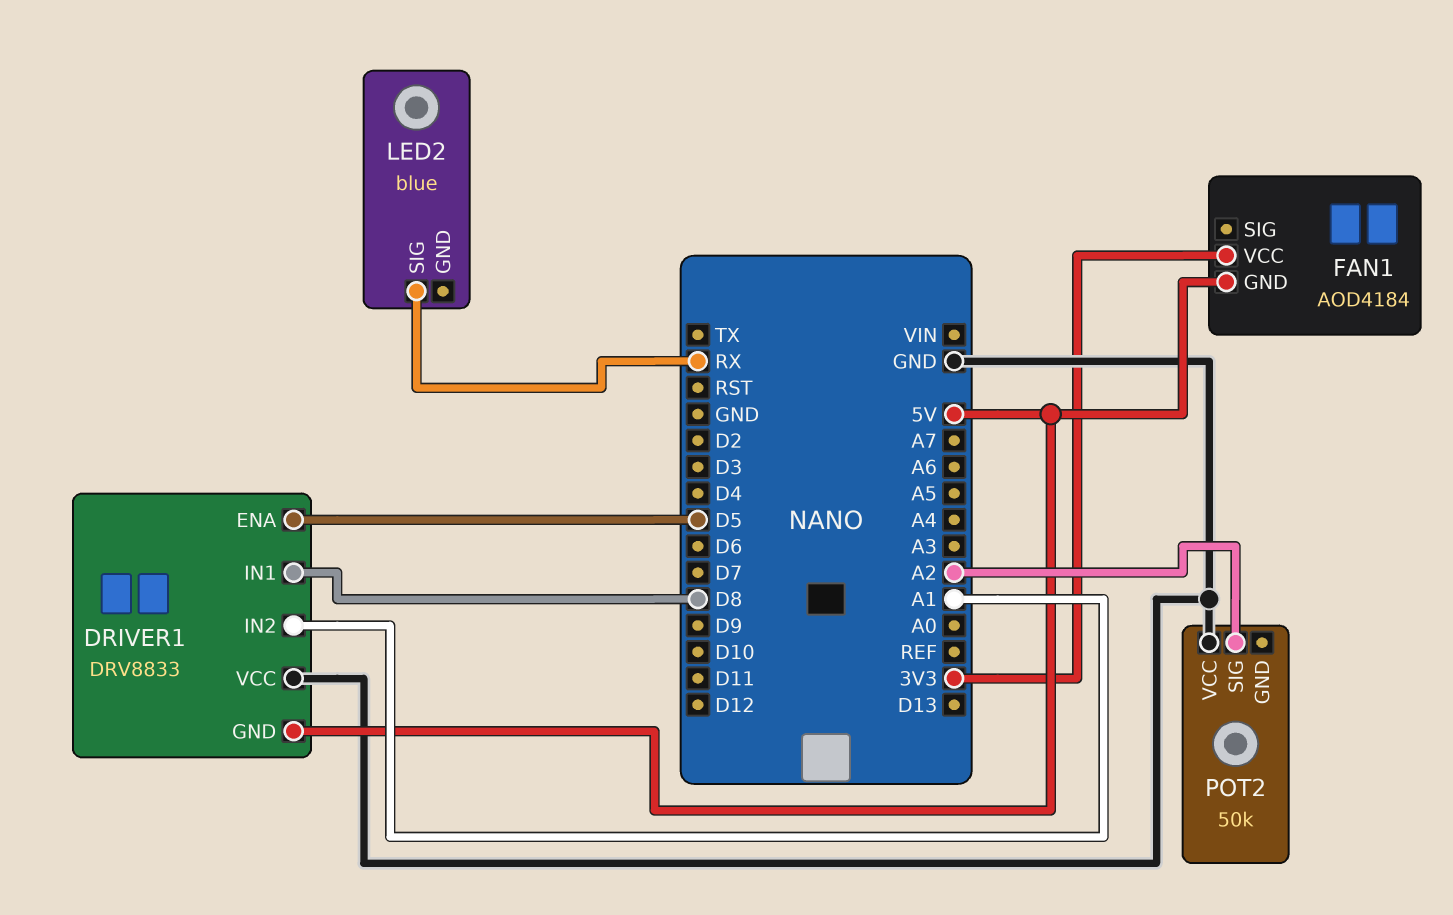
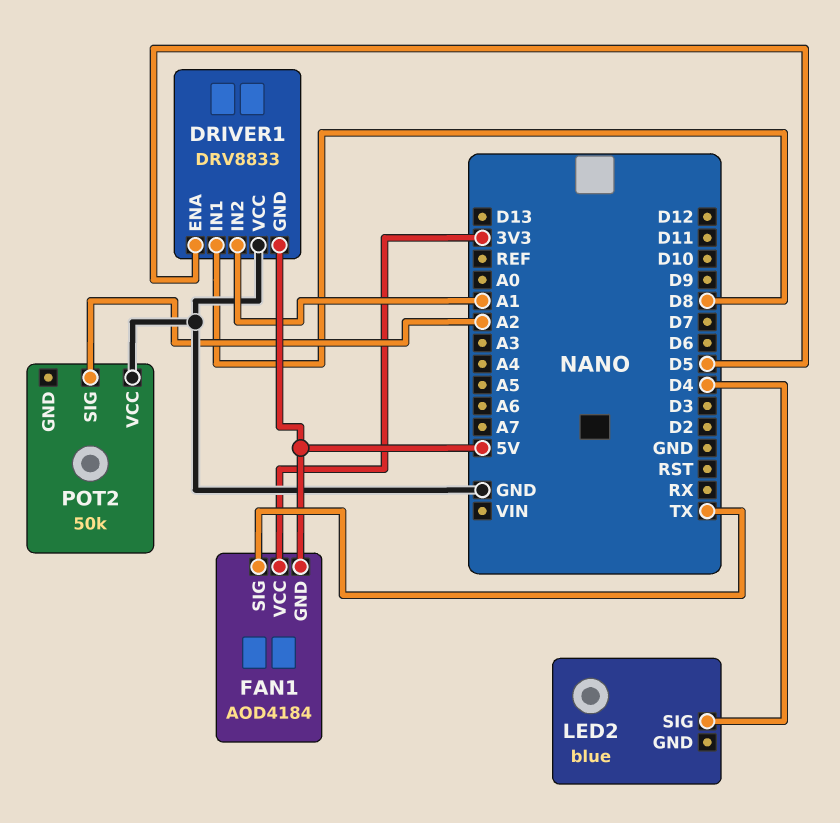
FAN1 pin SIG: none -> TX
LED2 pin SIG: RX -> D4

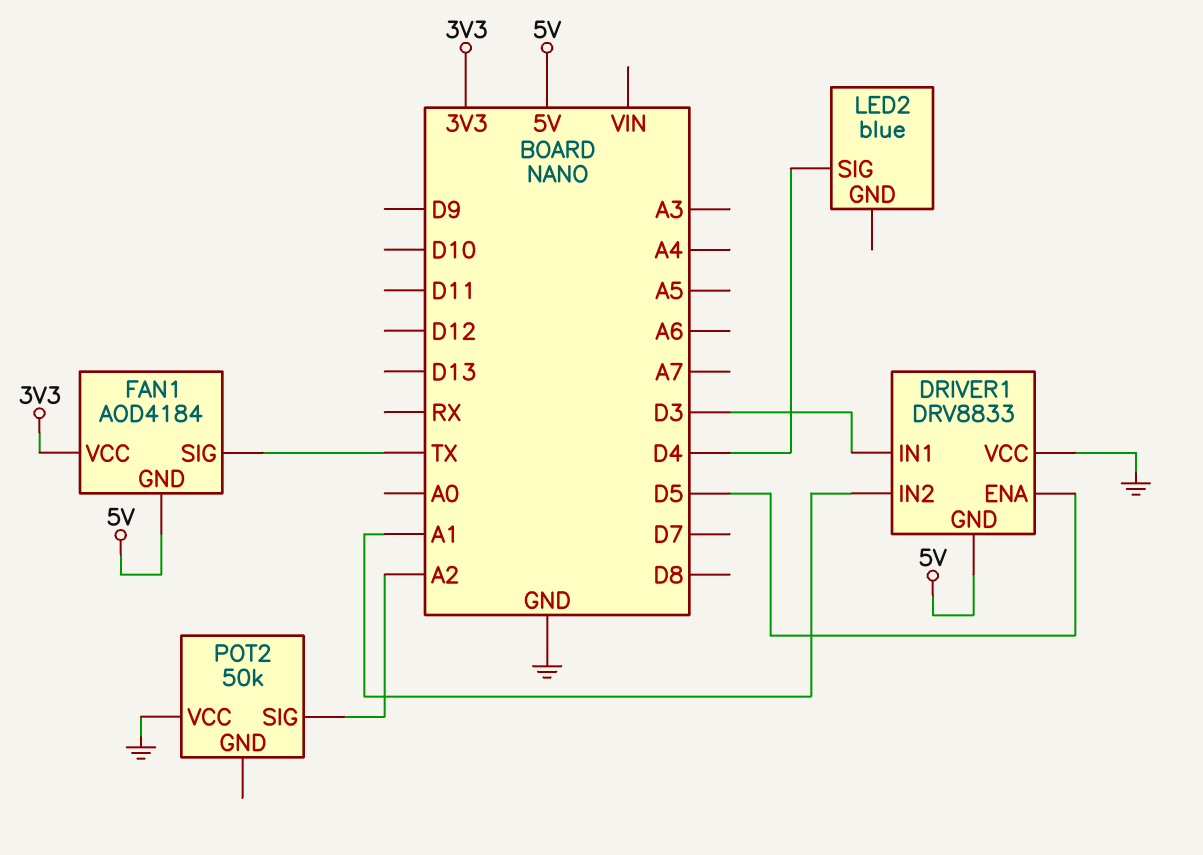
DRIVER1 pin IN1: D8 -> D3

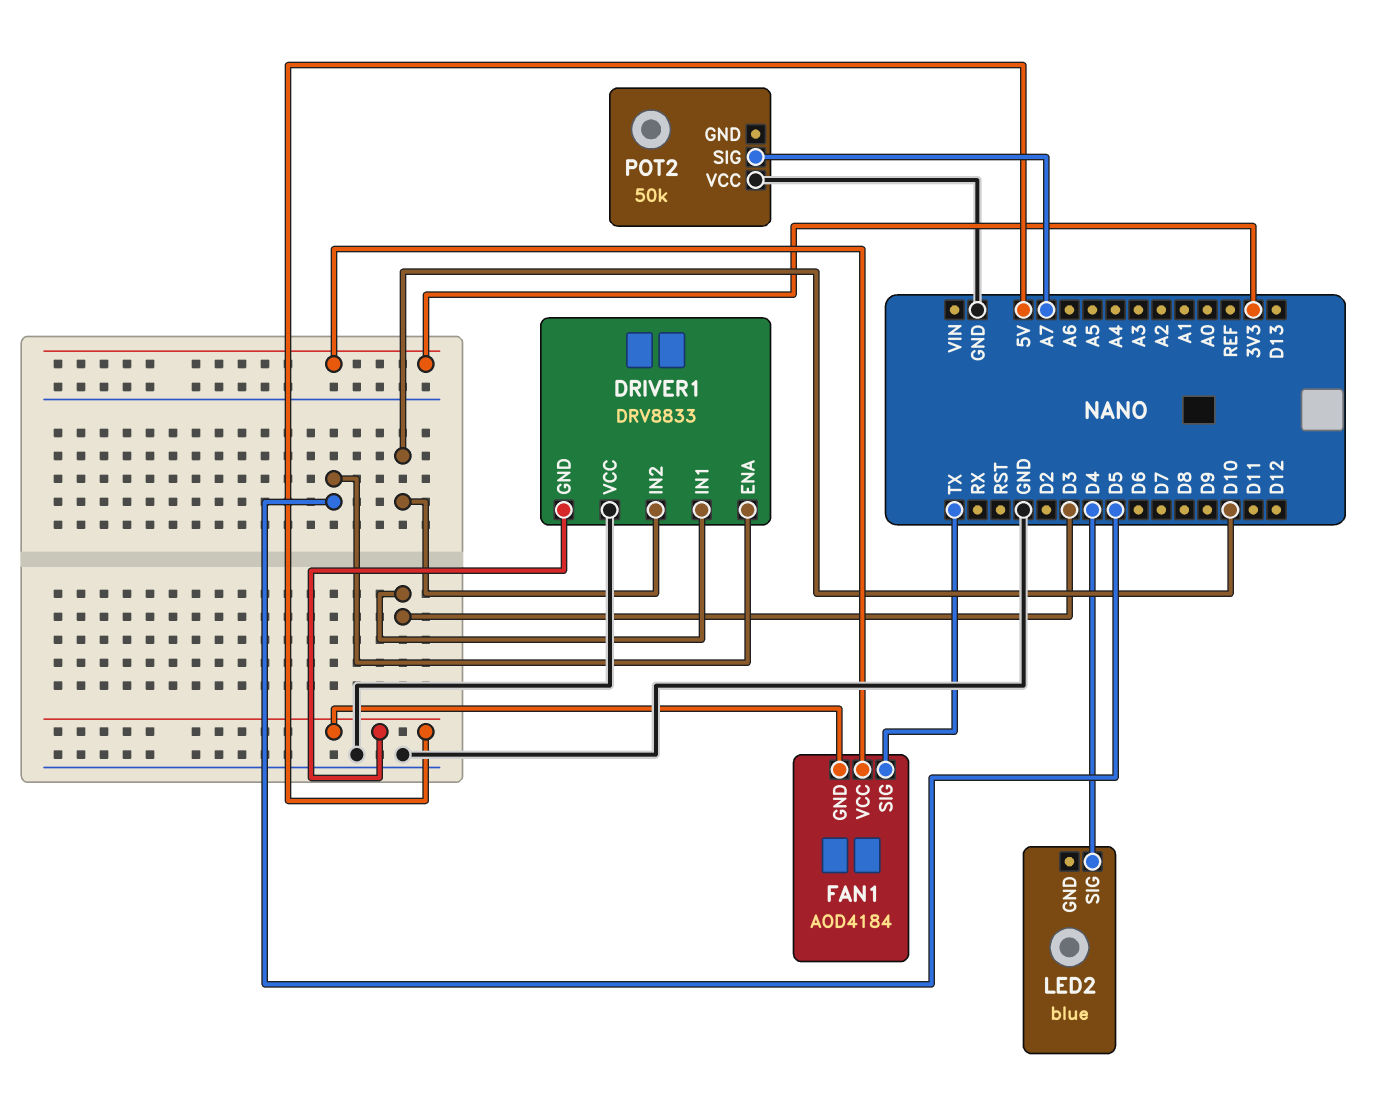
DRIVER1 pin IN2: A1 -> D10
POT2 pin SIG: A2 -> A7

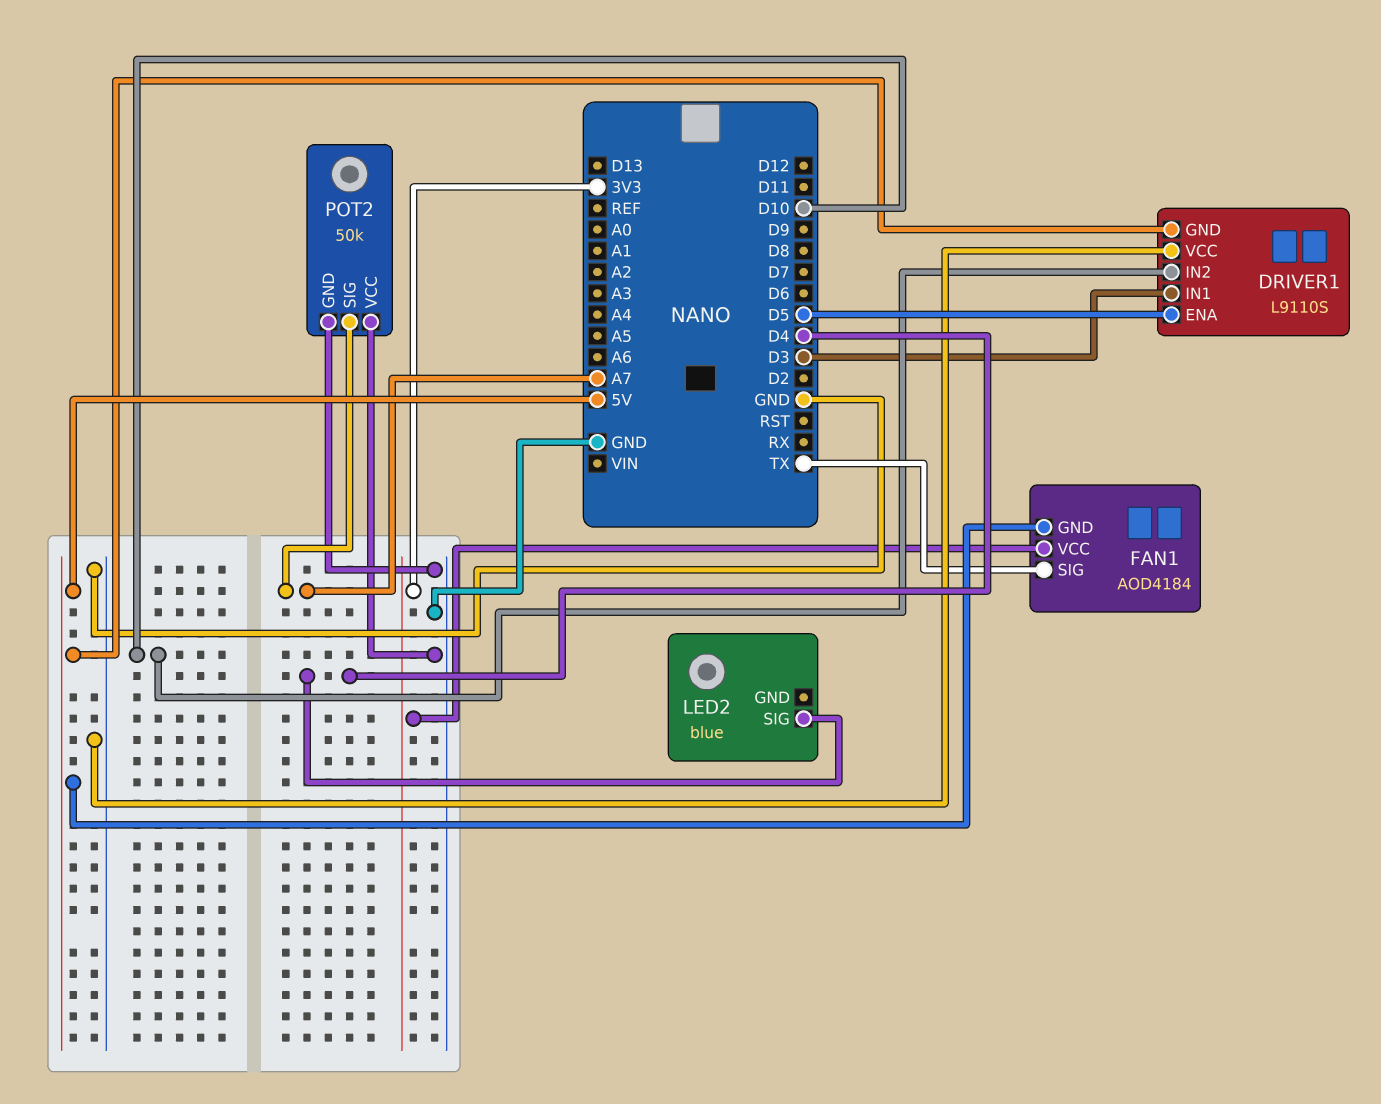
DRIVER1: DRV8833 -> L9110S
POT2 pin GND: none -> GND

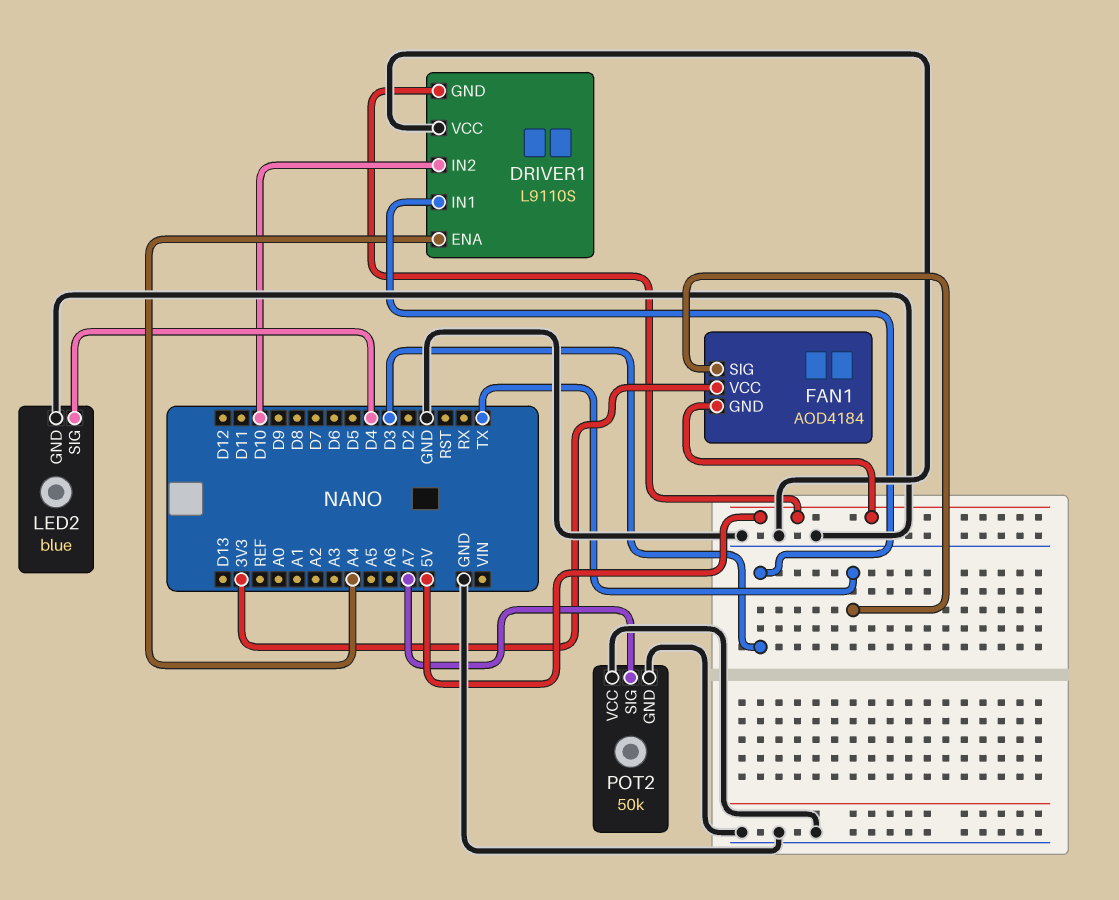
DRIVER1 pin ENA: D5 -> A4
LED2 pin GND: none -> GND

